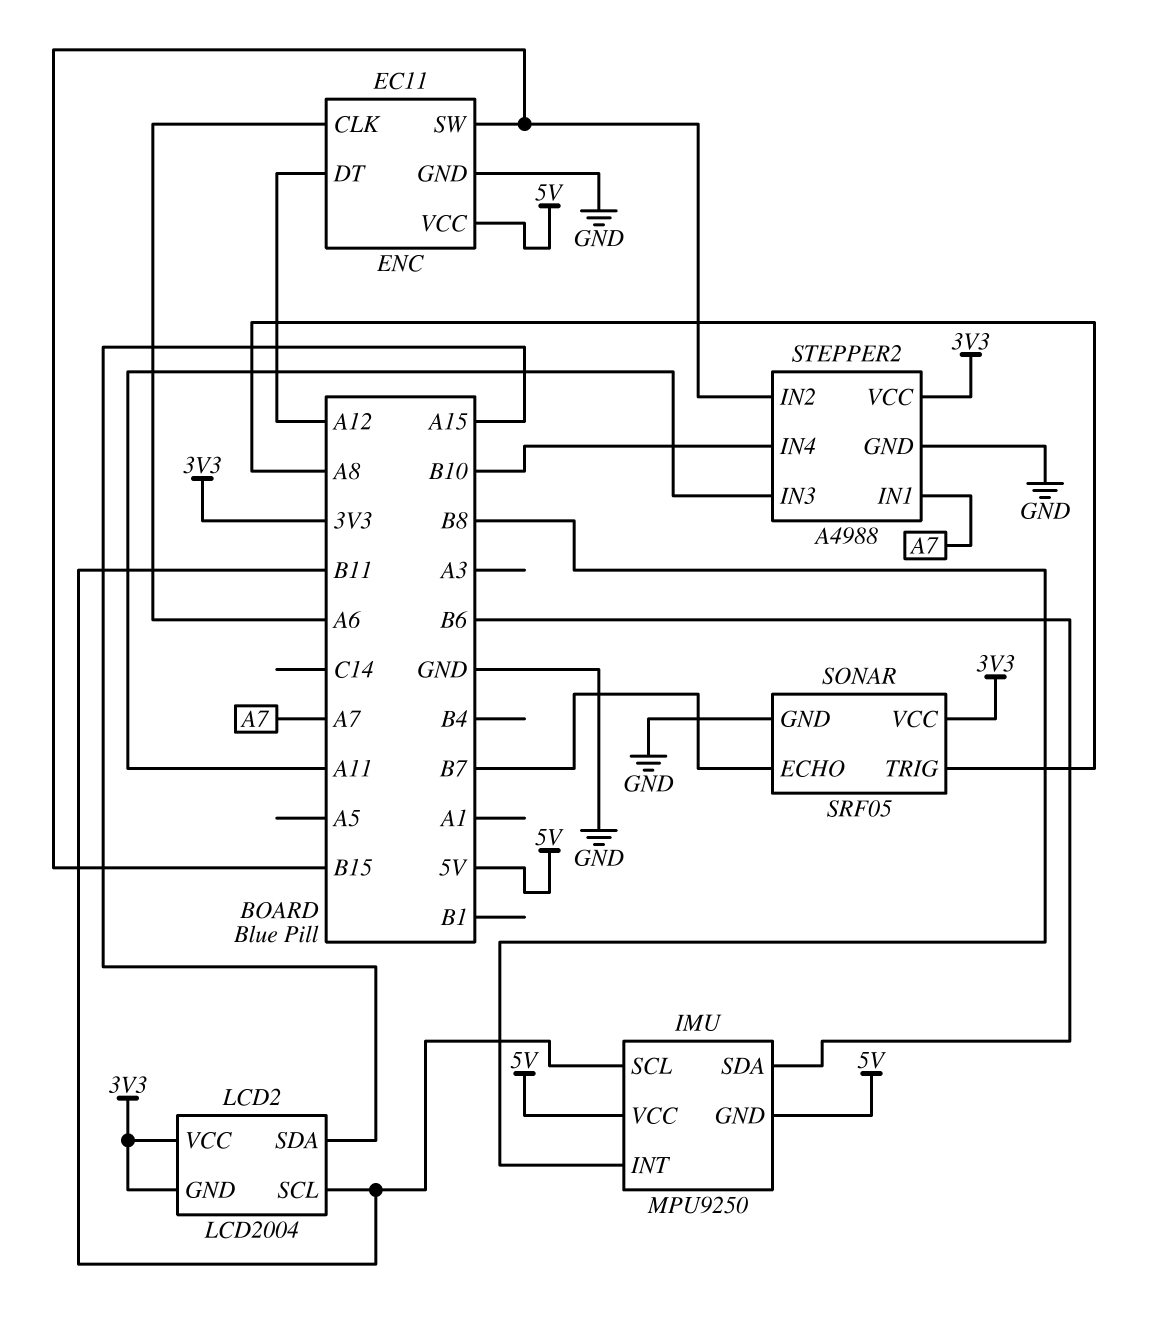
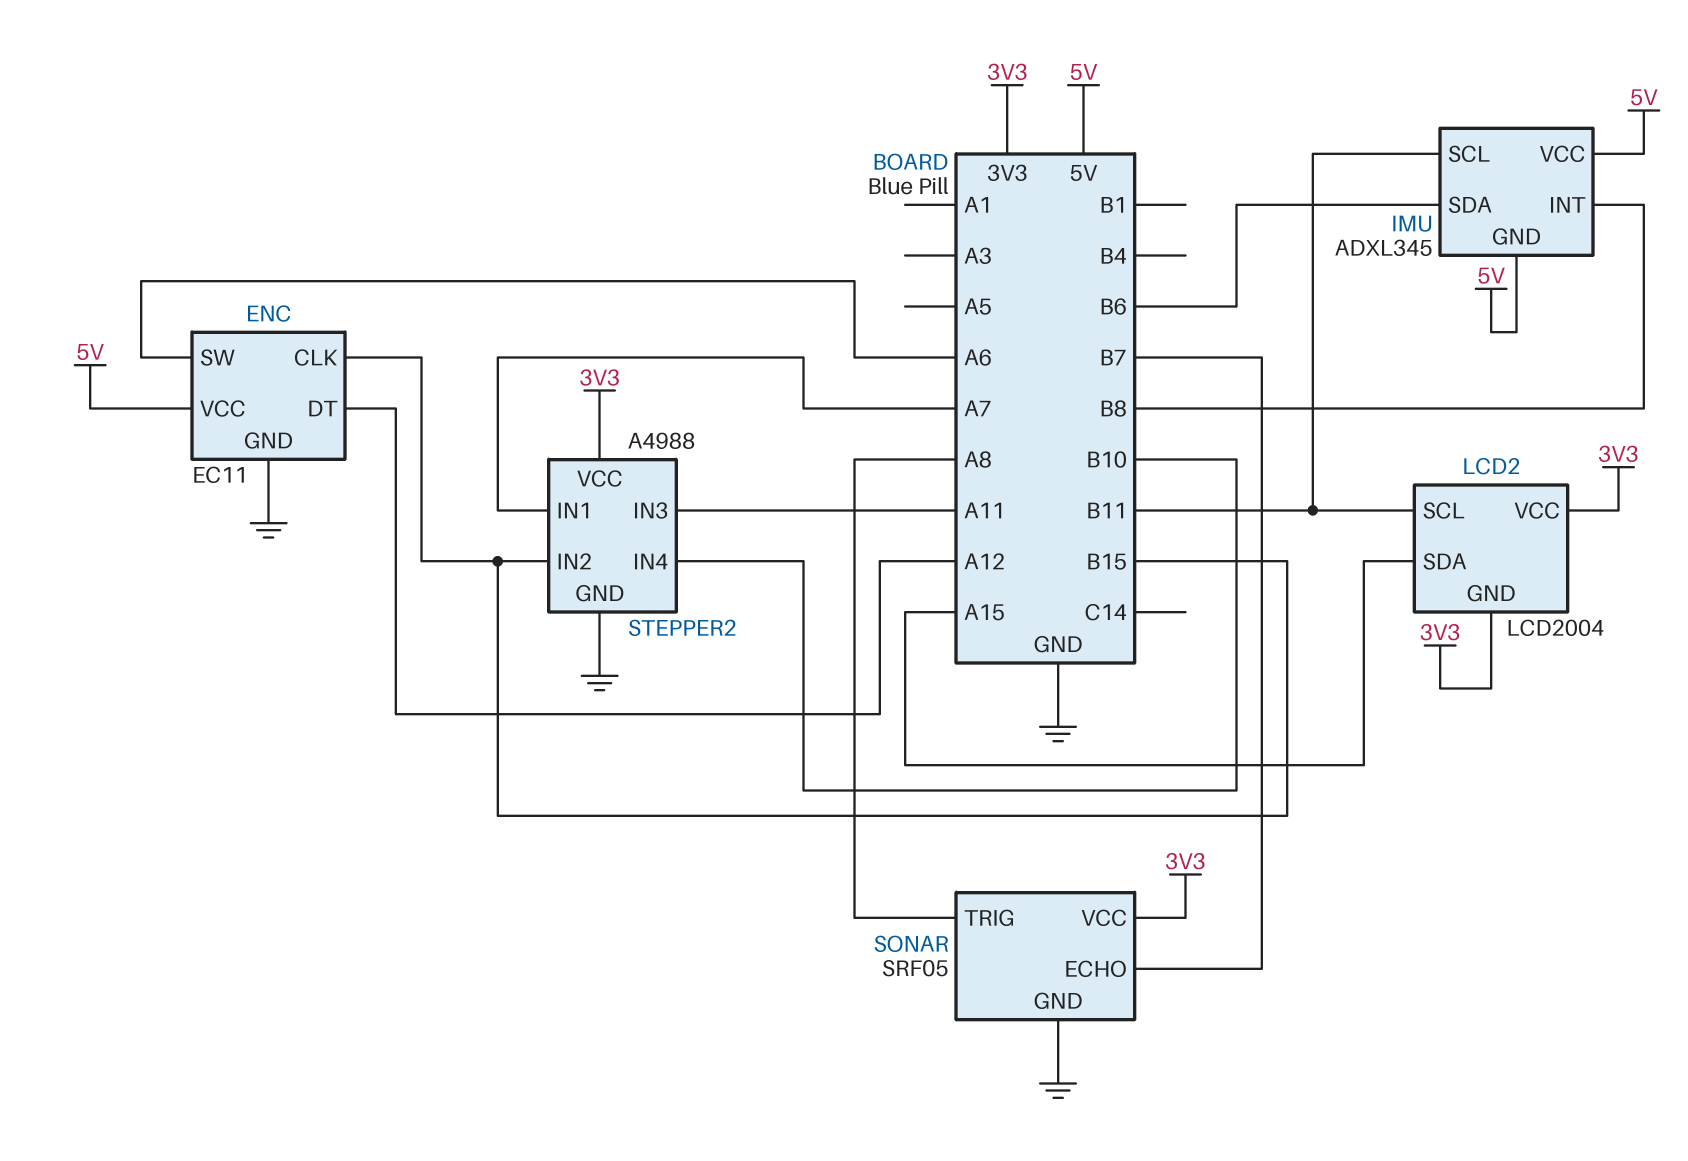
ENC pin CLK: A6 -> B15
ENC pin SW: B15 -> A6
IMU: MPU9250 -> ADXL345

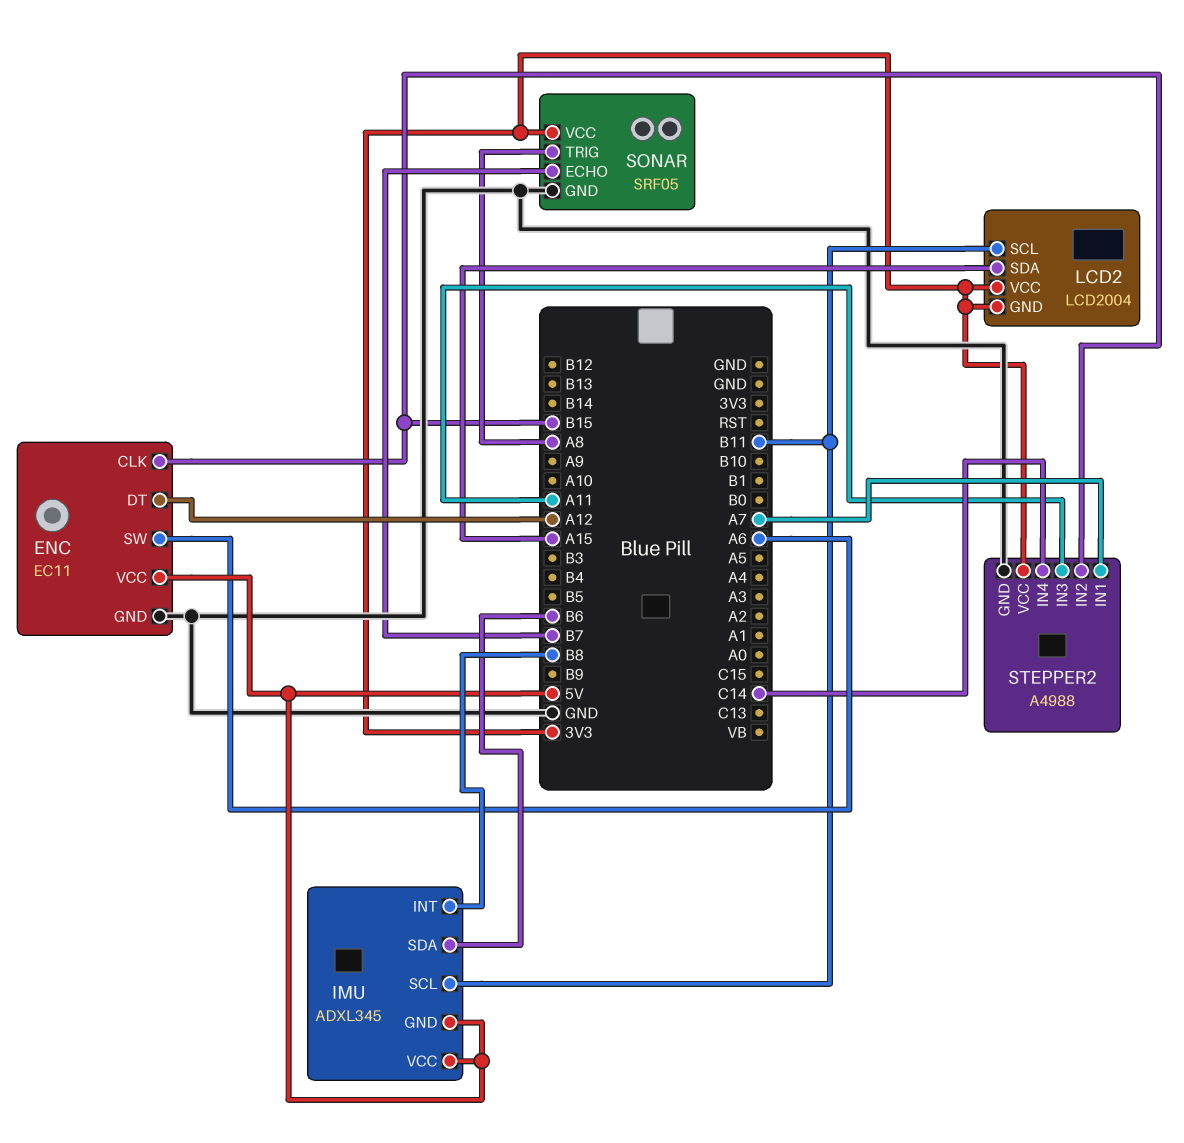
STEPPER2 pin IN4: B10 -> C14

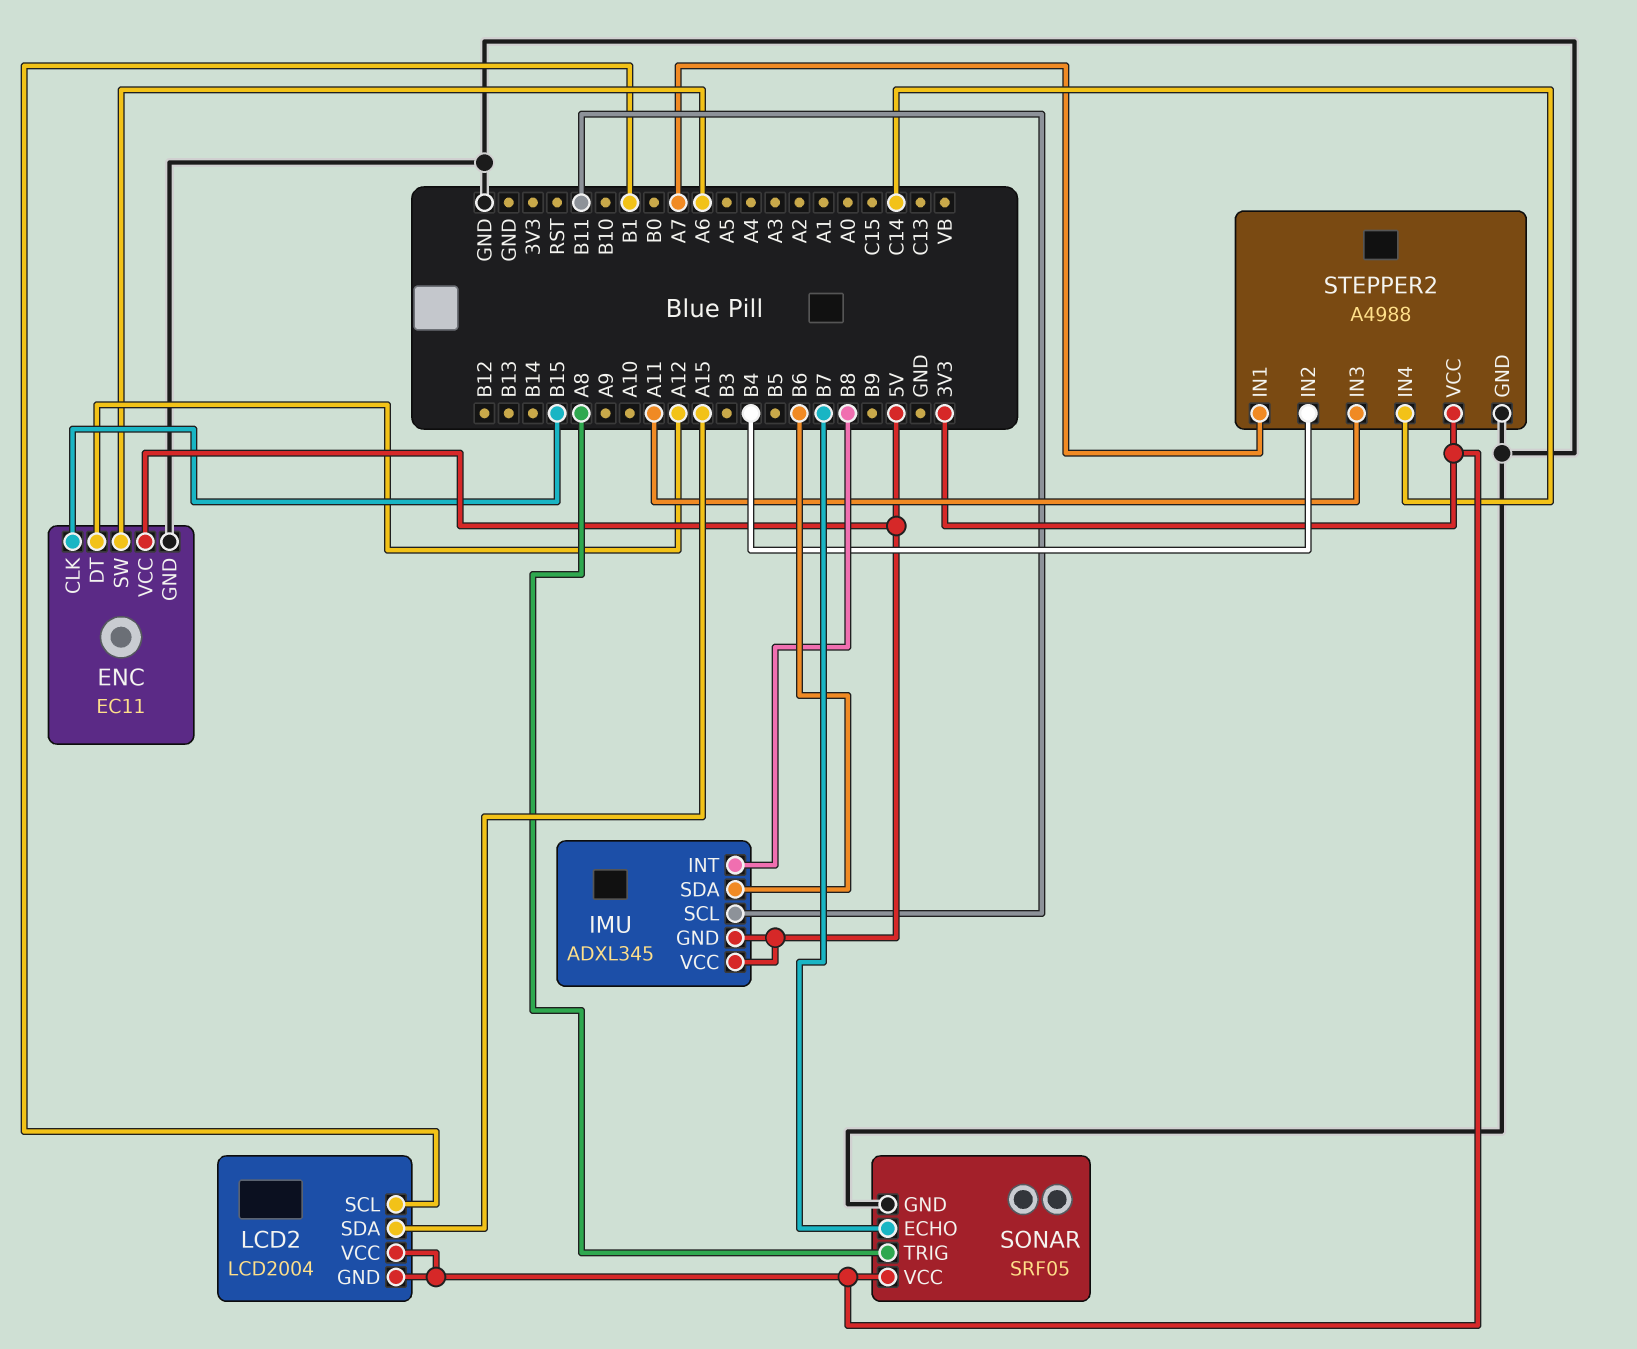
LCD2 pin SCL: B11 -> B1
STEPPER2 pin IN2: B15 -> B4

